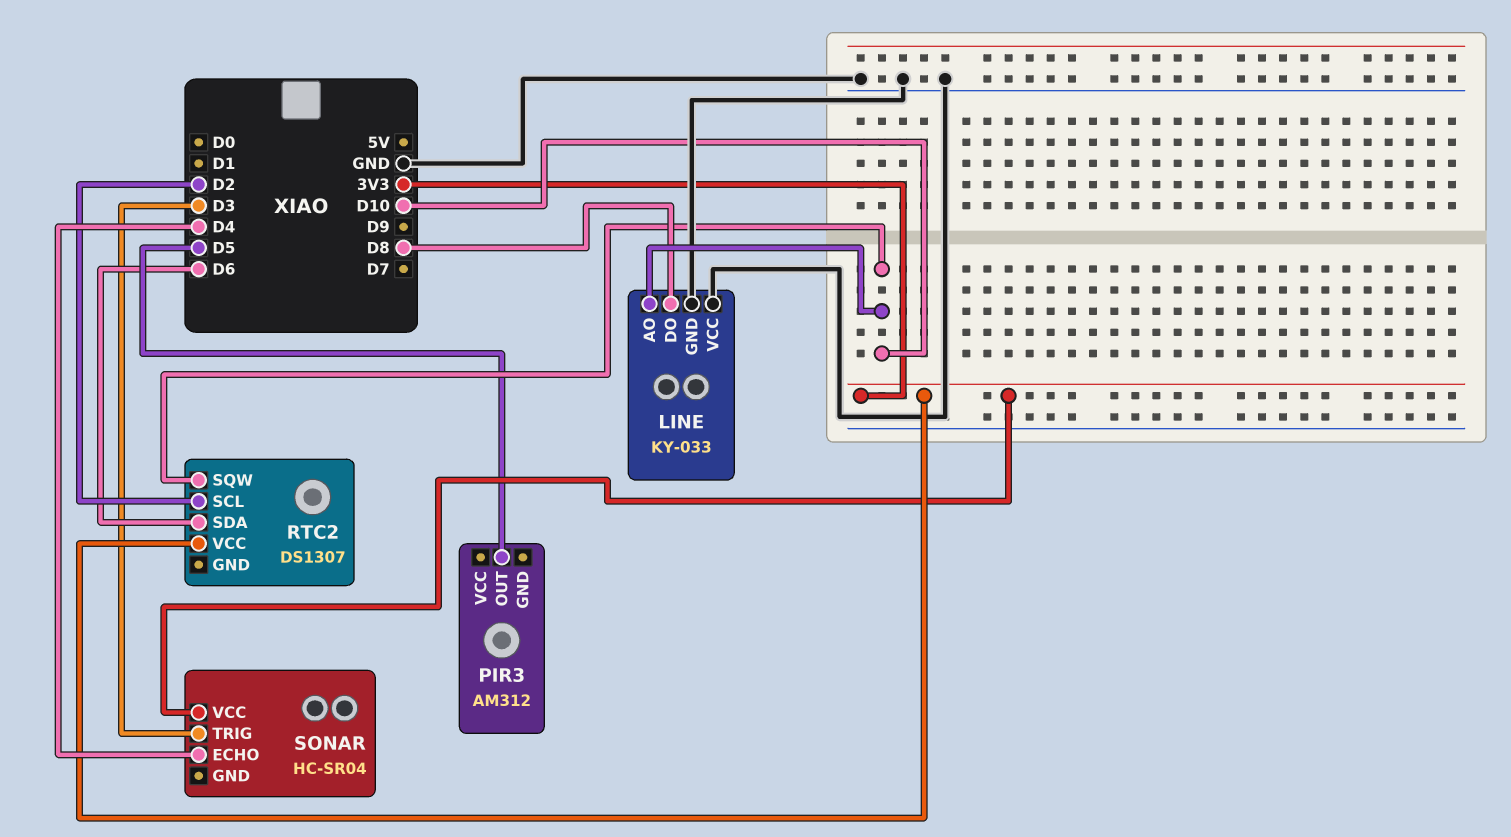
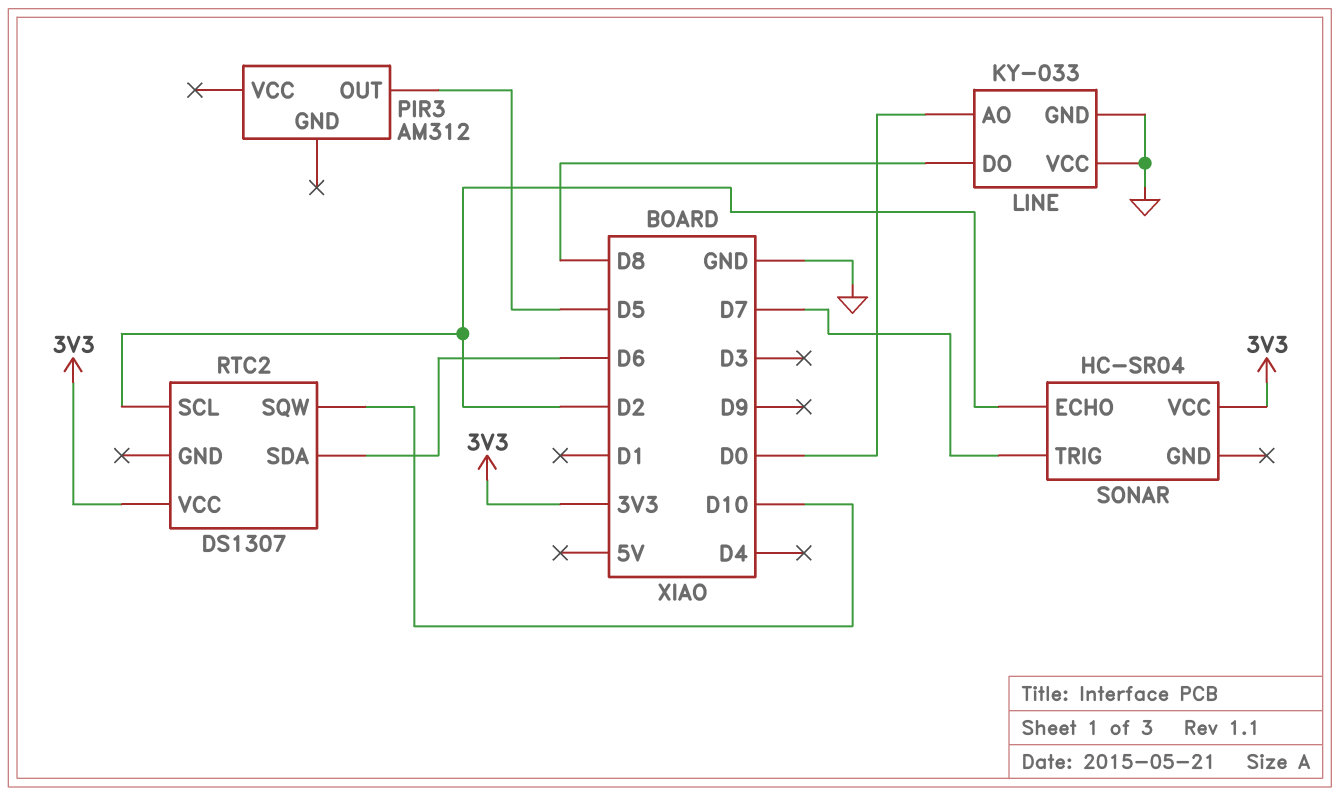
LINE pin AO: D10 -> D0
SONAR pin ECHO: D4 -> D2
SONAR pin TRIG: D3 -> D7

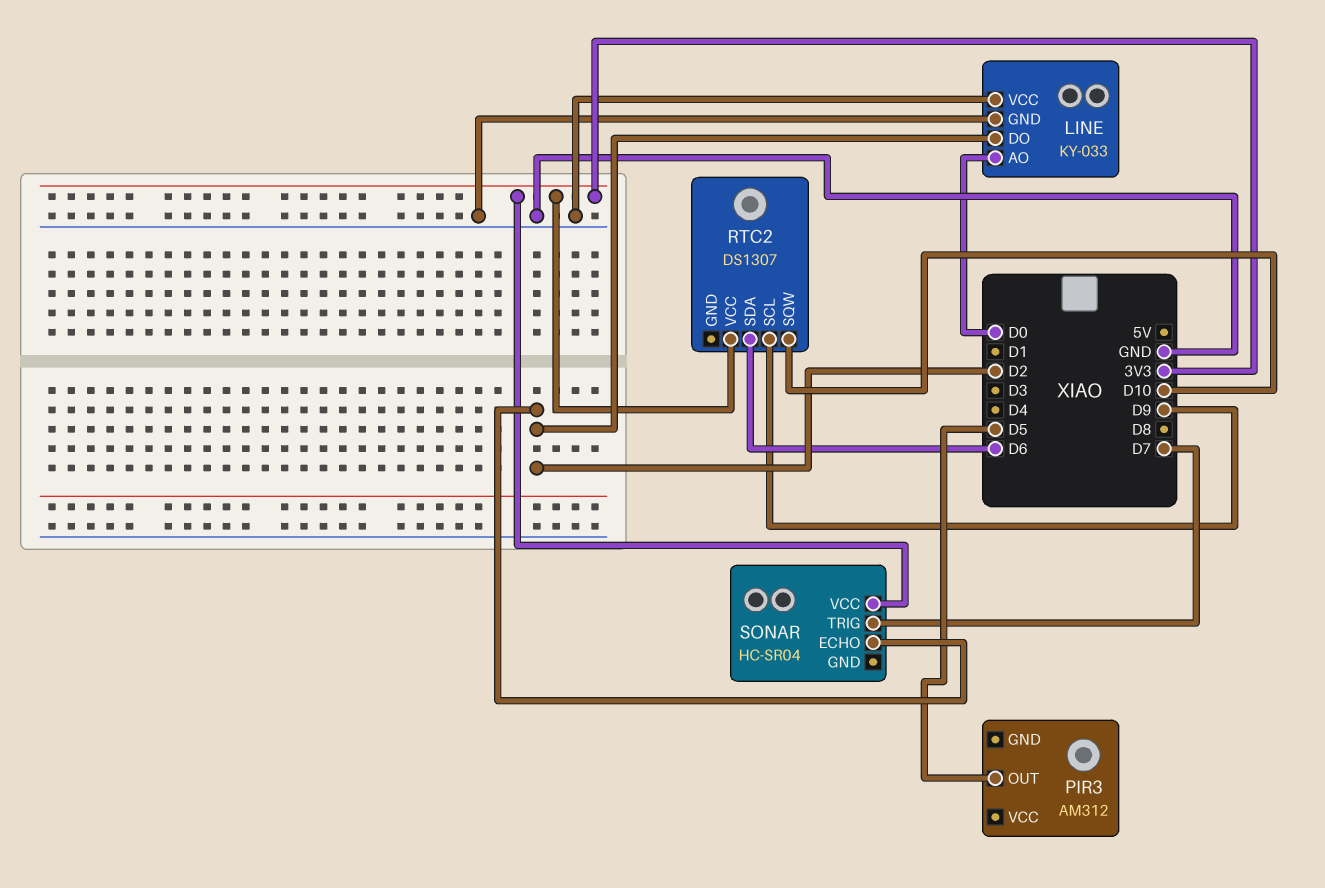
LINE pin DO: D8 -> D2
RTC2 pin SCL: D2 -> D9

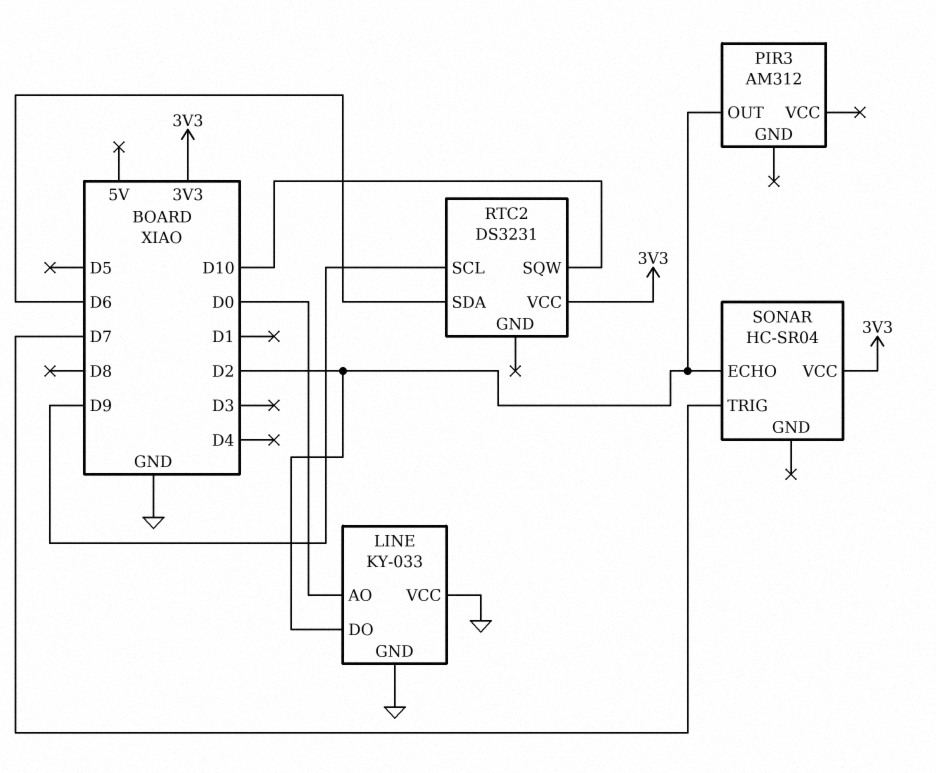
PIR3 pin OUT: D5 -> D2
RTC2: DS1307 -> DS3231

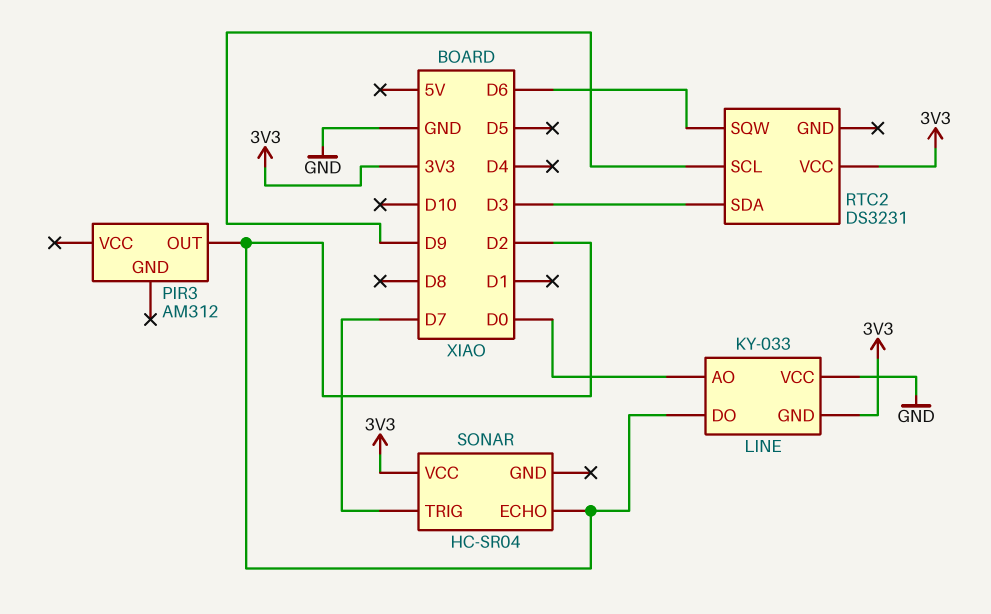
LINE pin GND: GND -> 3V3
RTC2 pin SDA: D6 -> D3
RTC2 pin SQW: D10 -> D6

